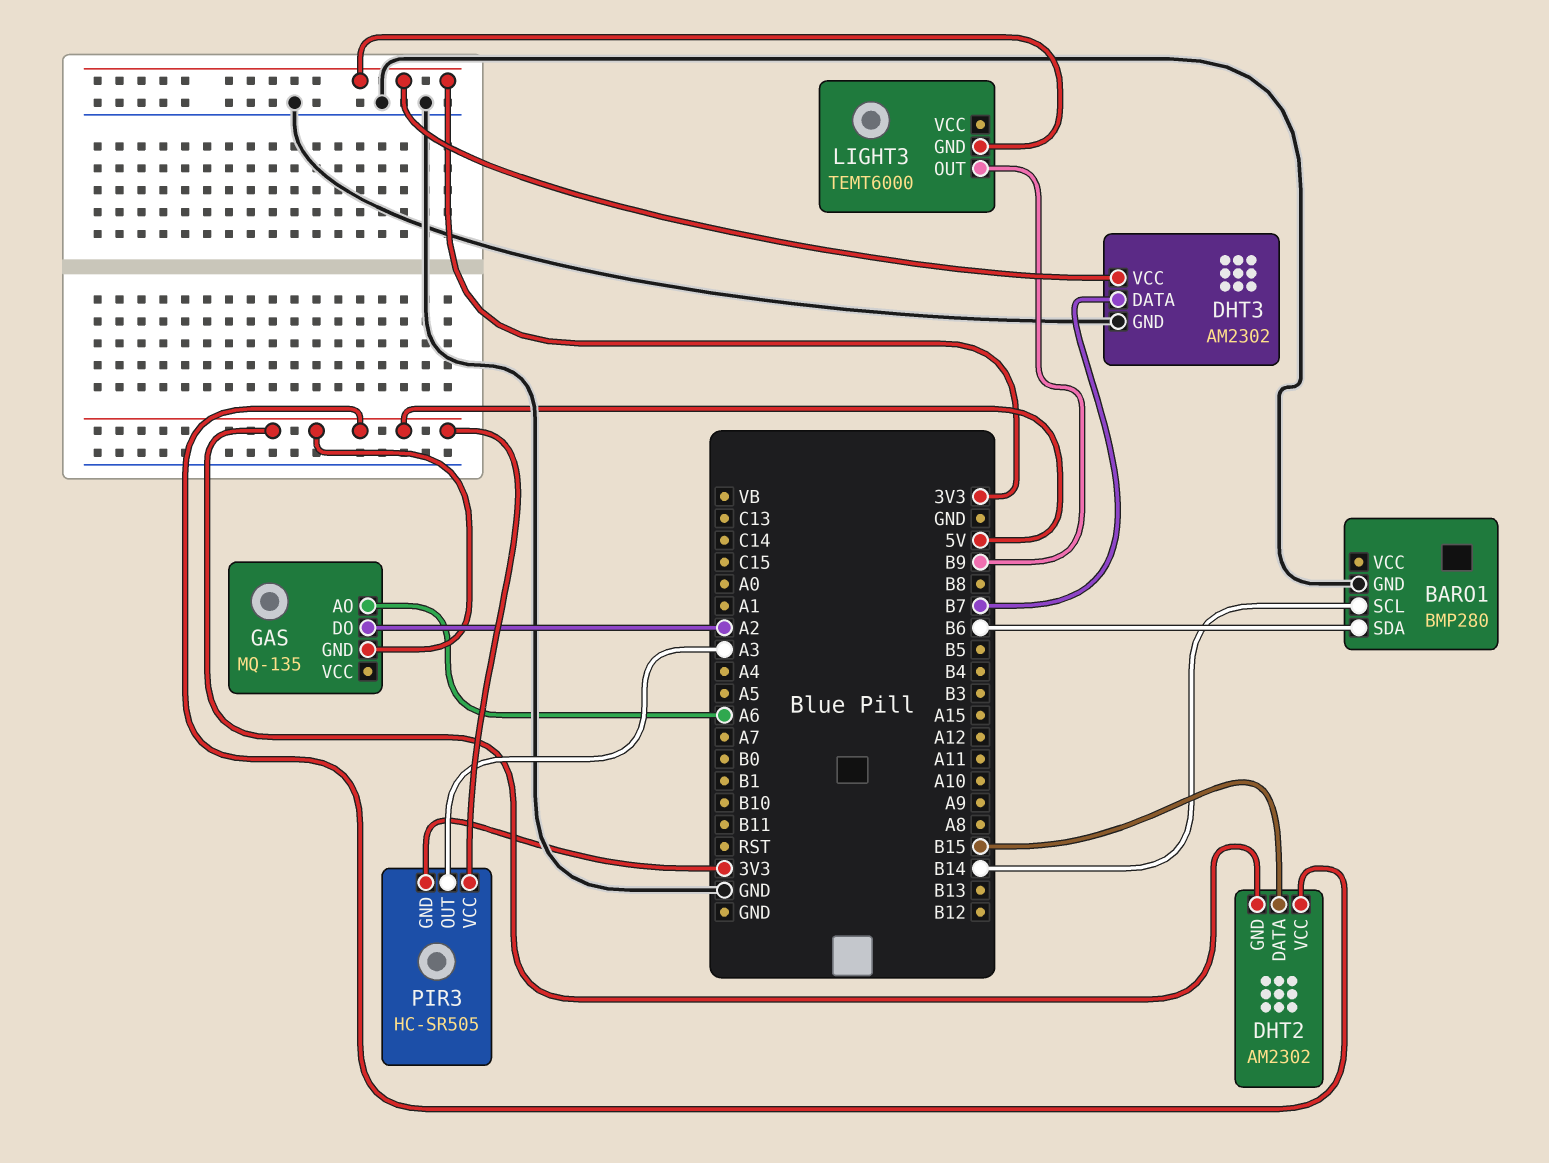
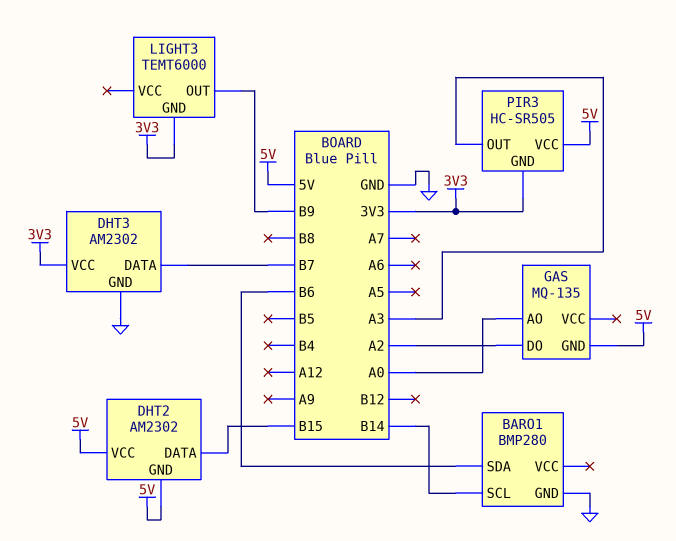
GAS pin AO: A6 -> A0

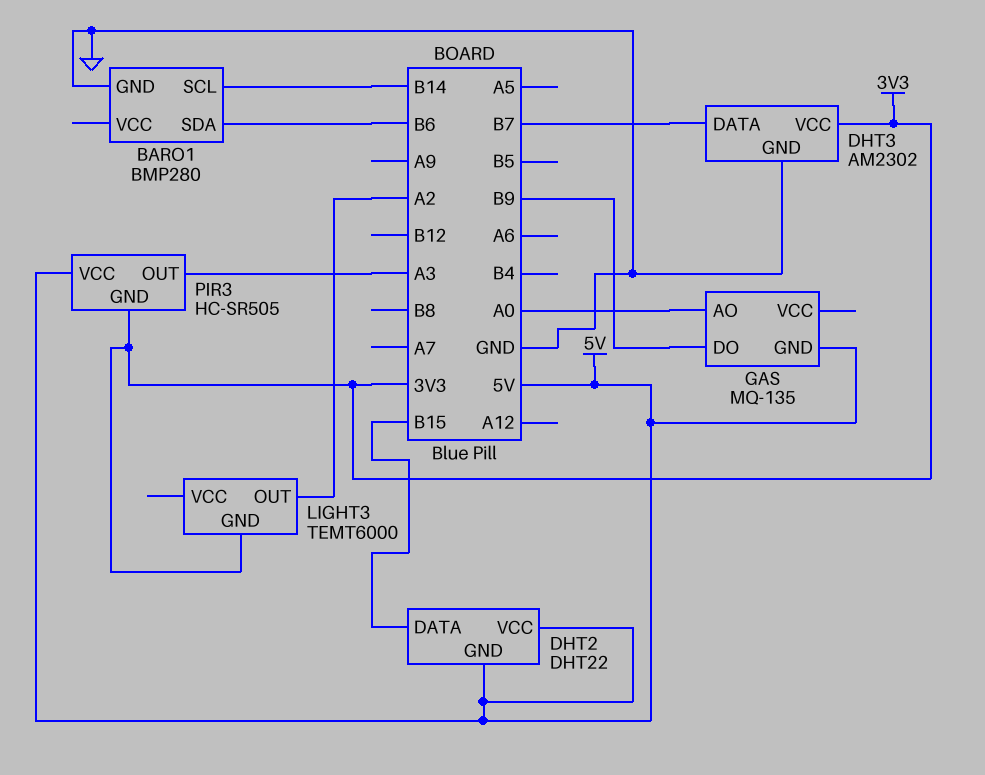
DHT2: AM2302 -> DHT22
GAS pin DO: A2 -> B9
LIGHT3 pin OUT: B9 -> A2

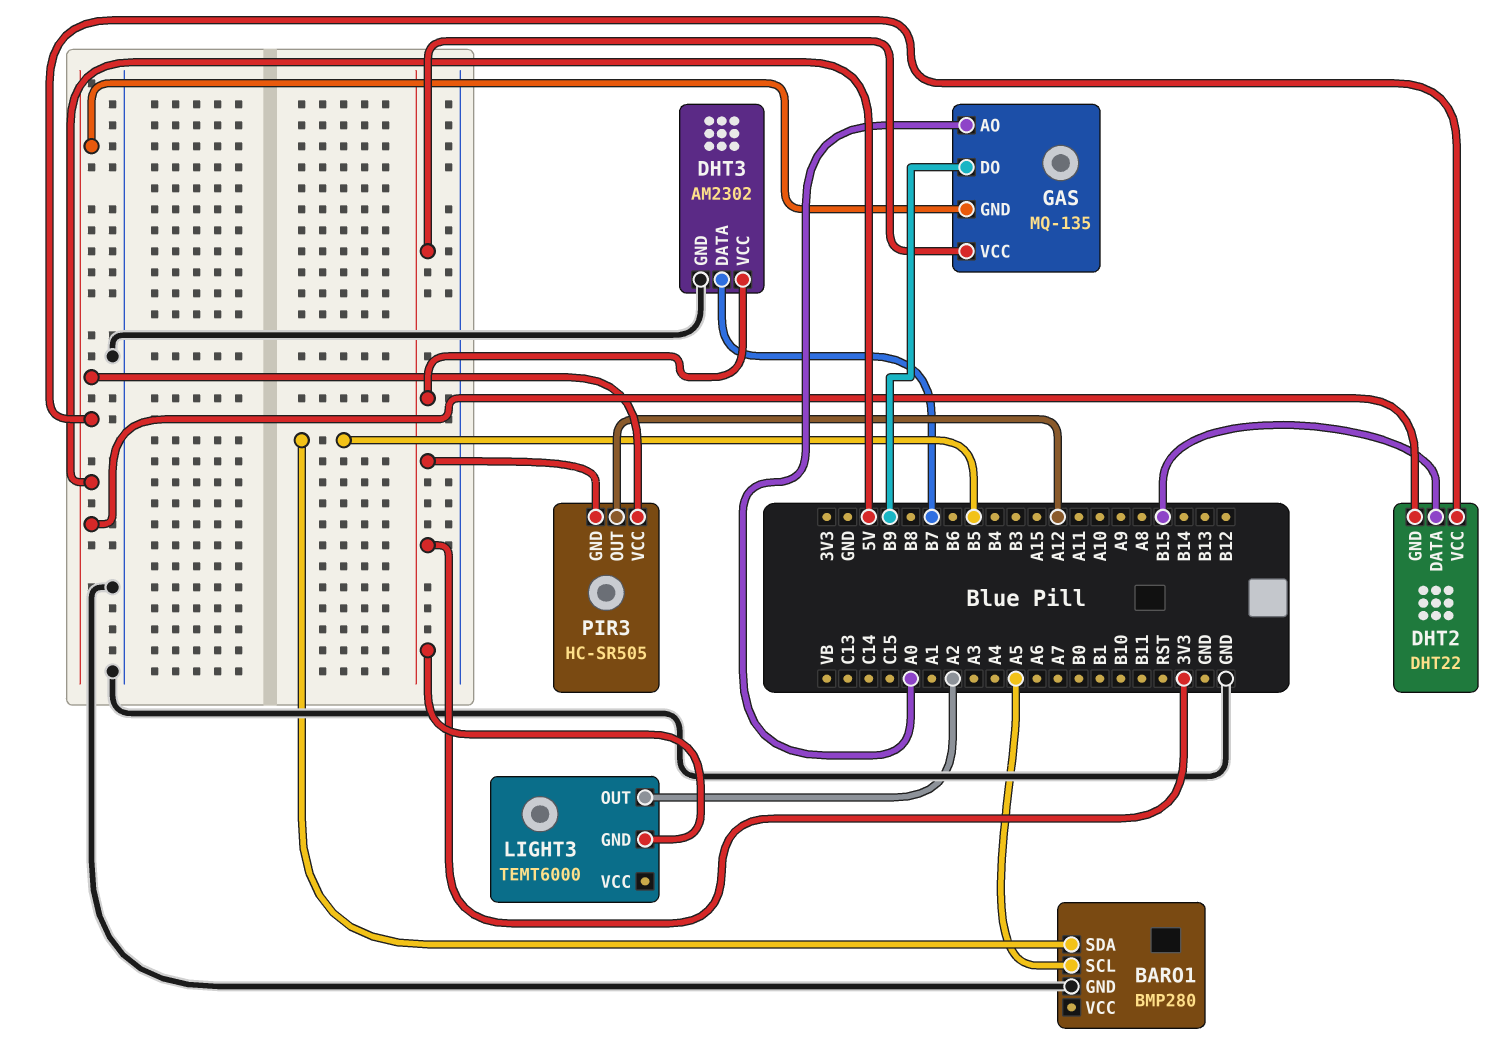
BARO1 pin SCL: B14 -> A5
BARO1 pin SDA: B6 -> B5
GAS pin VCC: none -> 3V3
PIR3 pin OUT: A3 -> A12

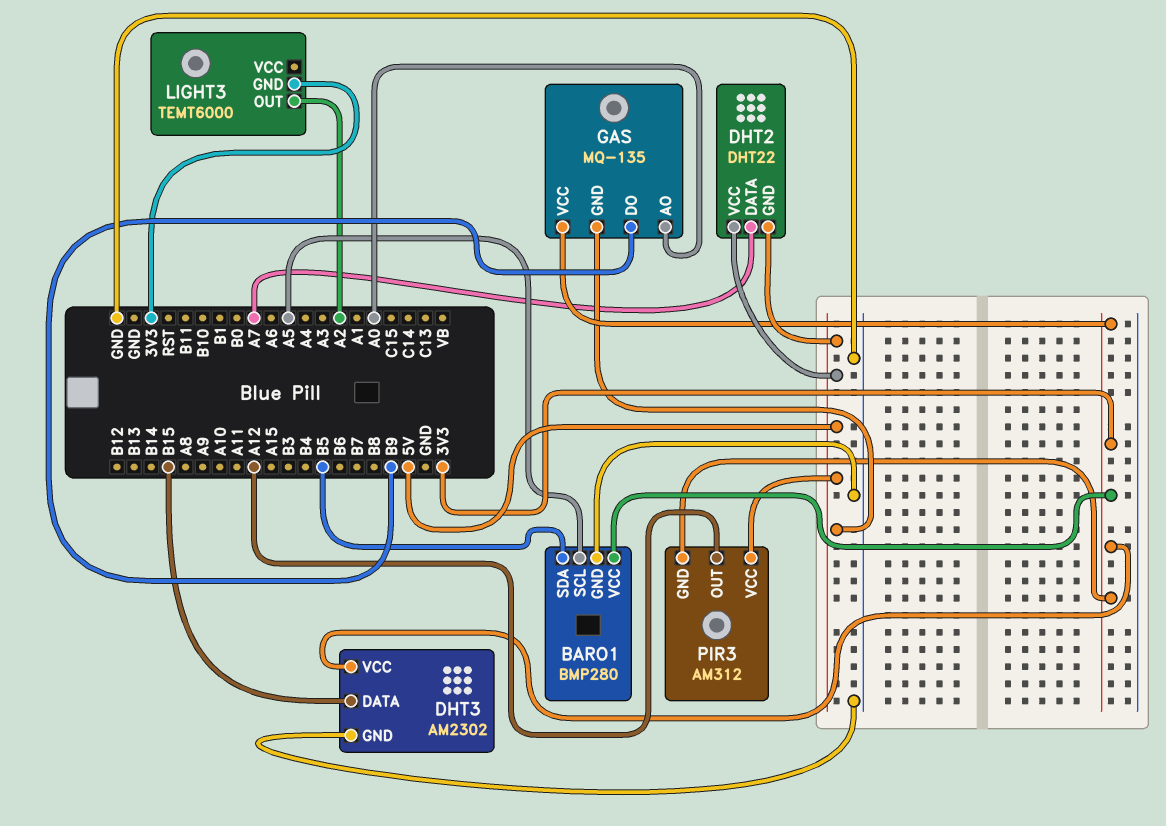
BARO1 pin VCC: none -> 3V3
DHT2 pin DATA: B15 -> A7
DHT3 pin DATA: B7 -> B15
PIR3: HC-SR505 -> AM312

